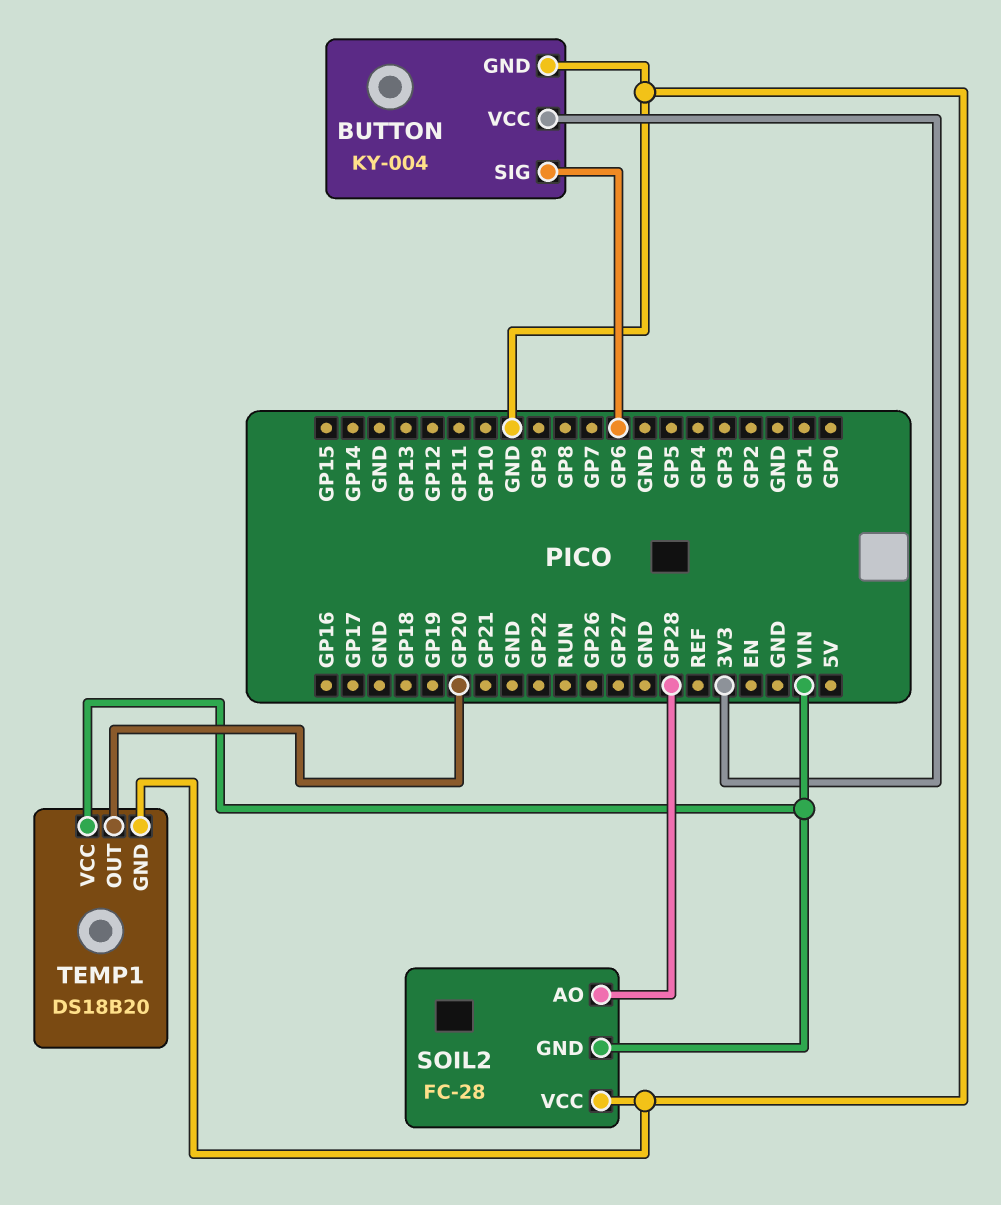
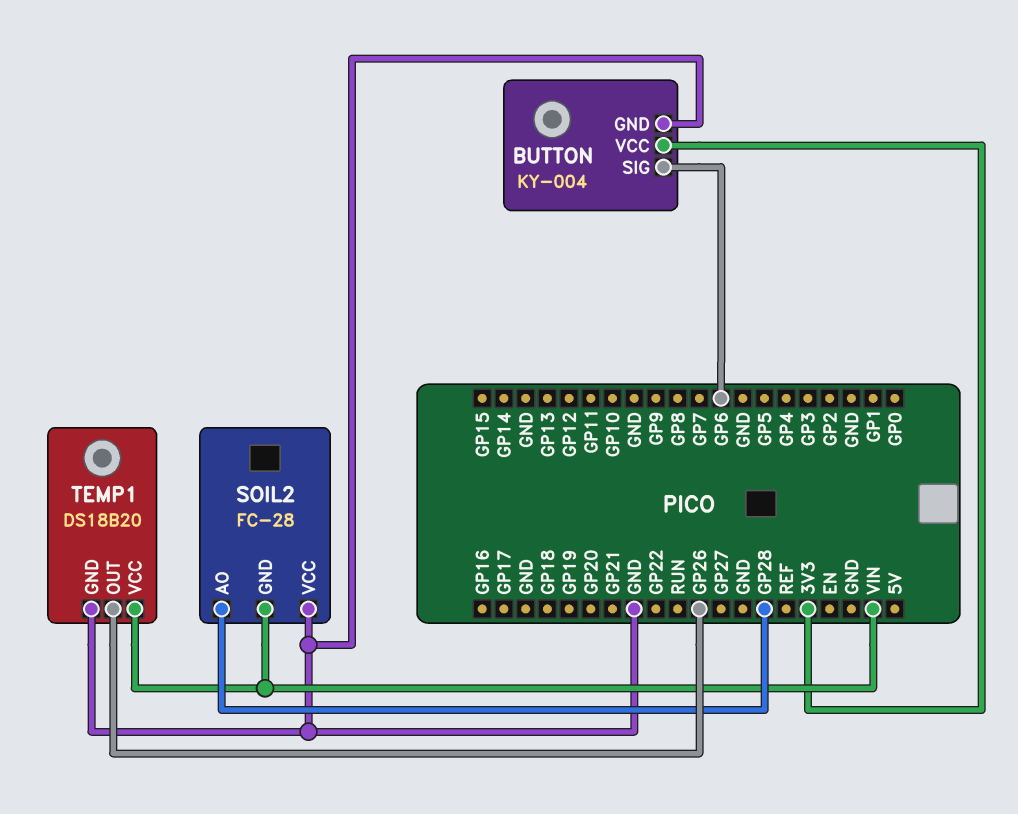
TEMP1 pin OUT: GP20 -> GP26

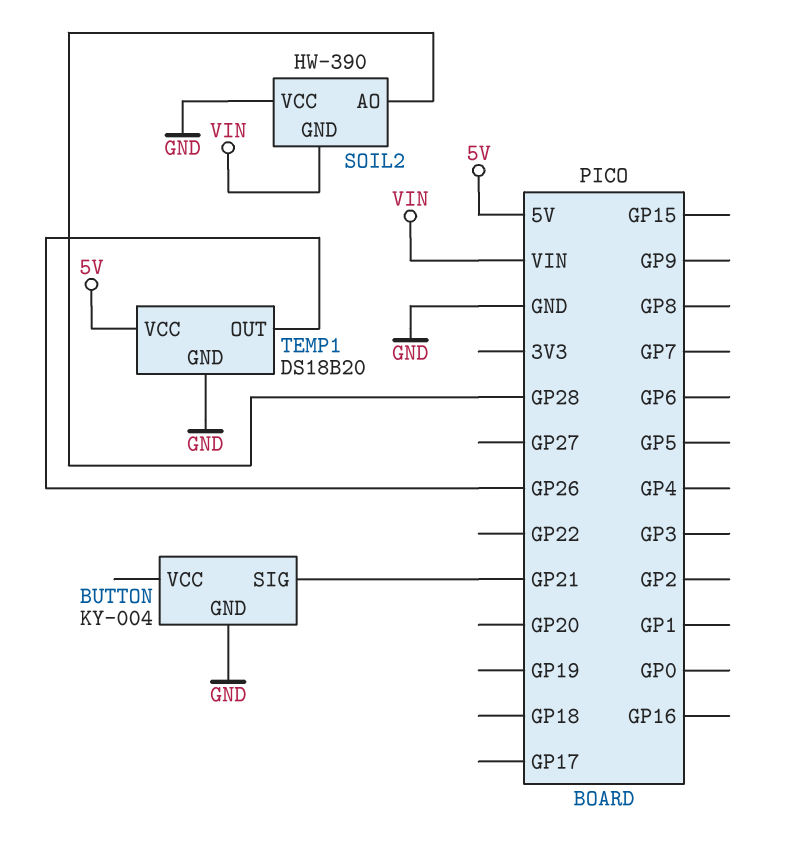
BUTTON pin SIG: GP6 -> GP21
BUTTON pin VCC: 3V3 -> none
SOIL2: FC-28 -> HW-390
TEMP1 pin VCC: VIN -> 5V

